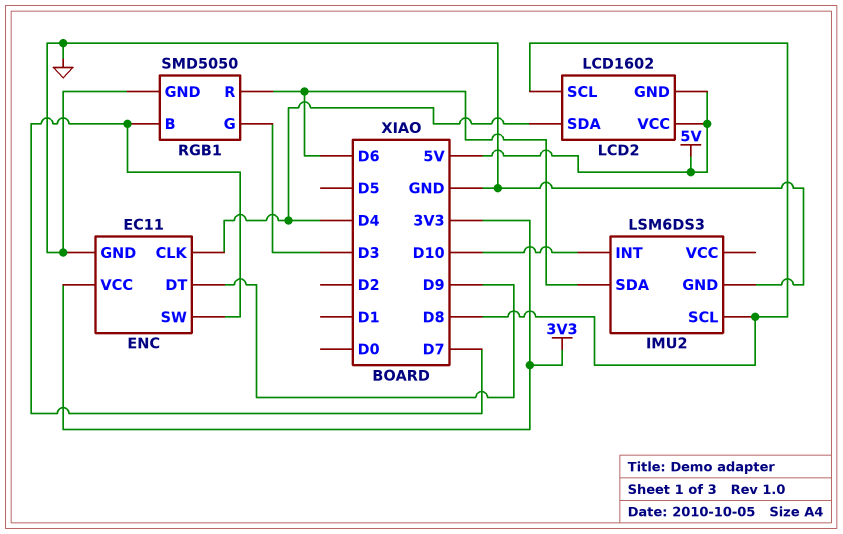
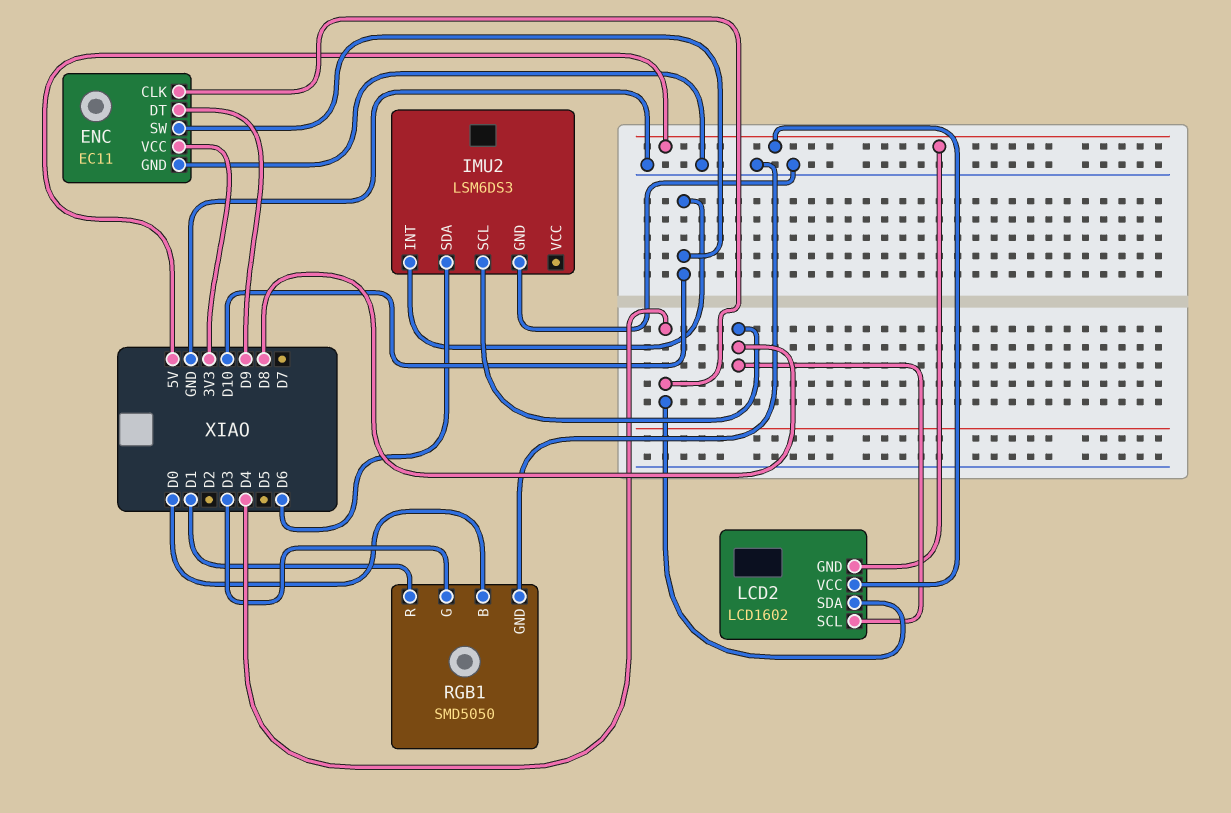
ENC pin SW: D7 -> D10
RGB1 pin B: D7 -> D0
RGB1 pin R: D6 -> D1

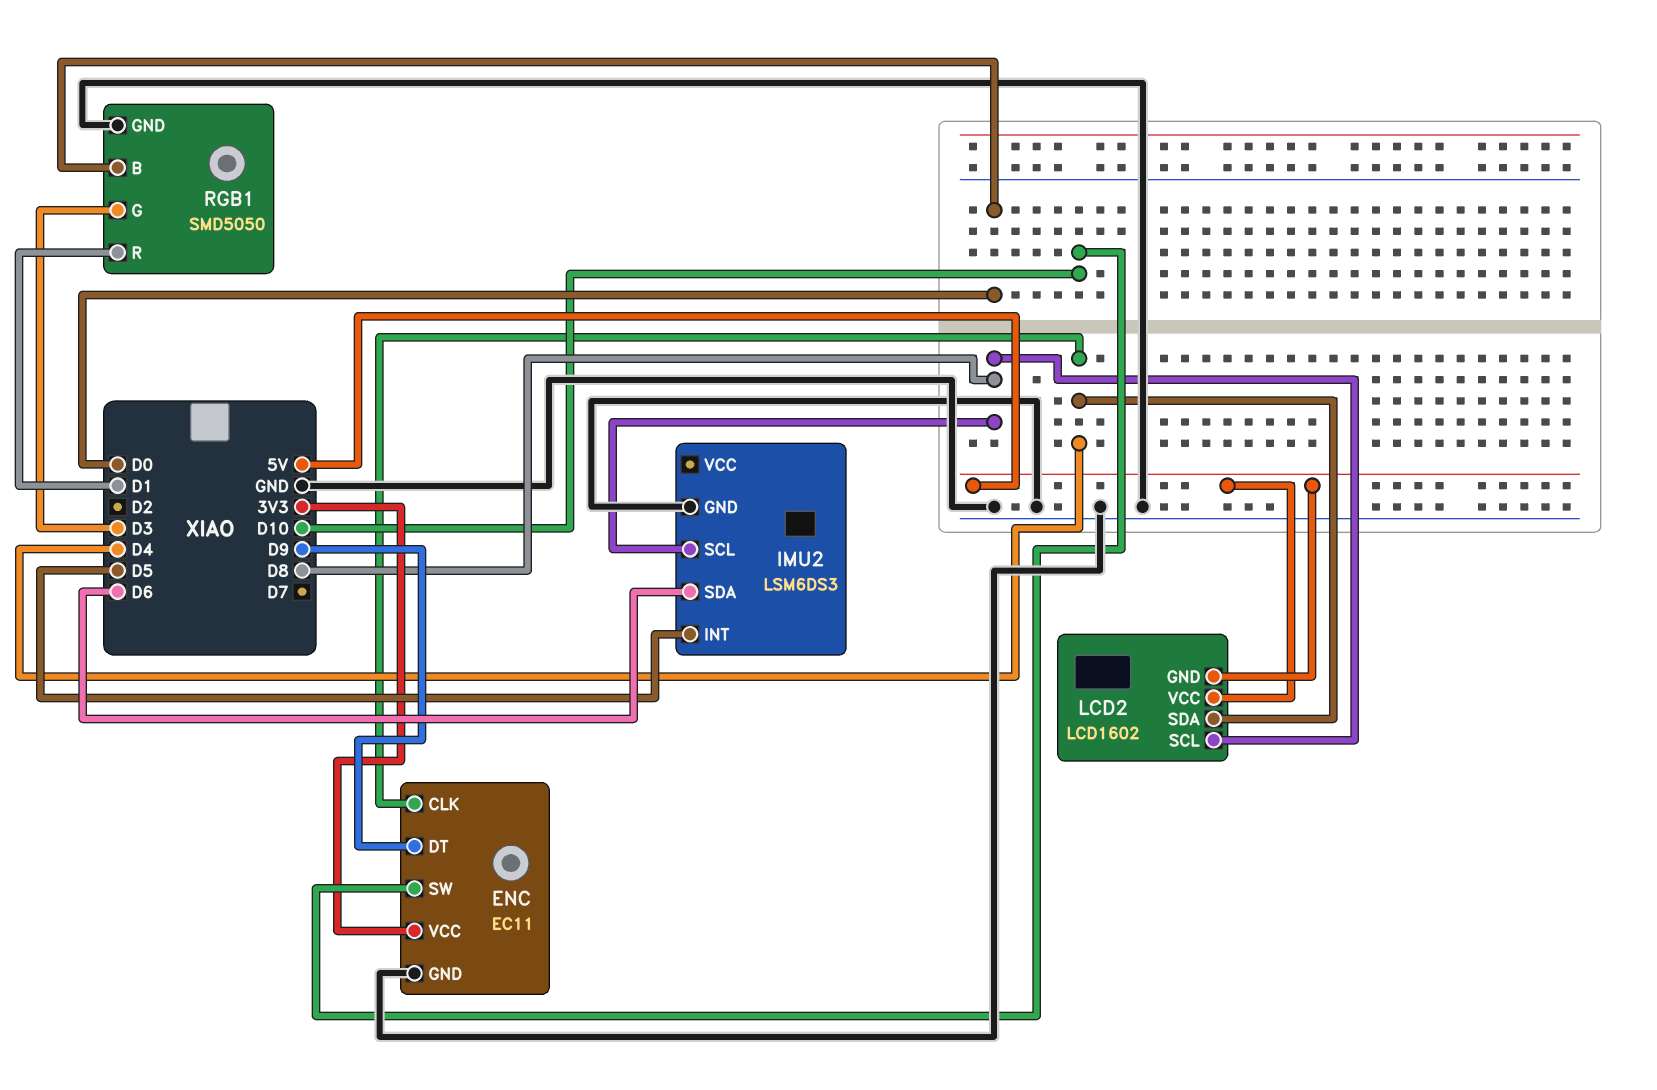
IMU2 pin INT: D10 -> D5

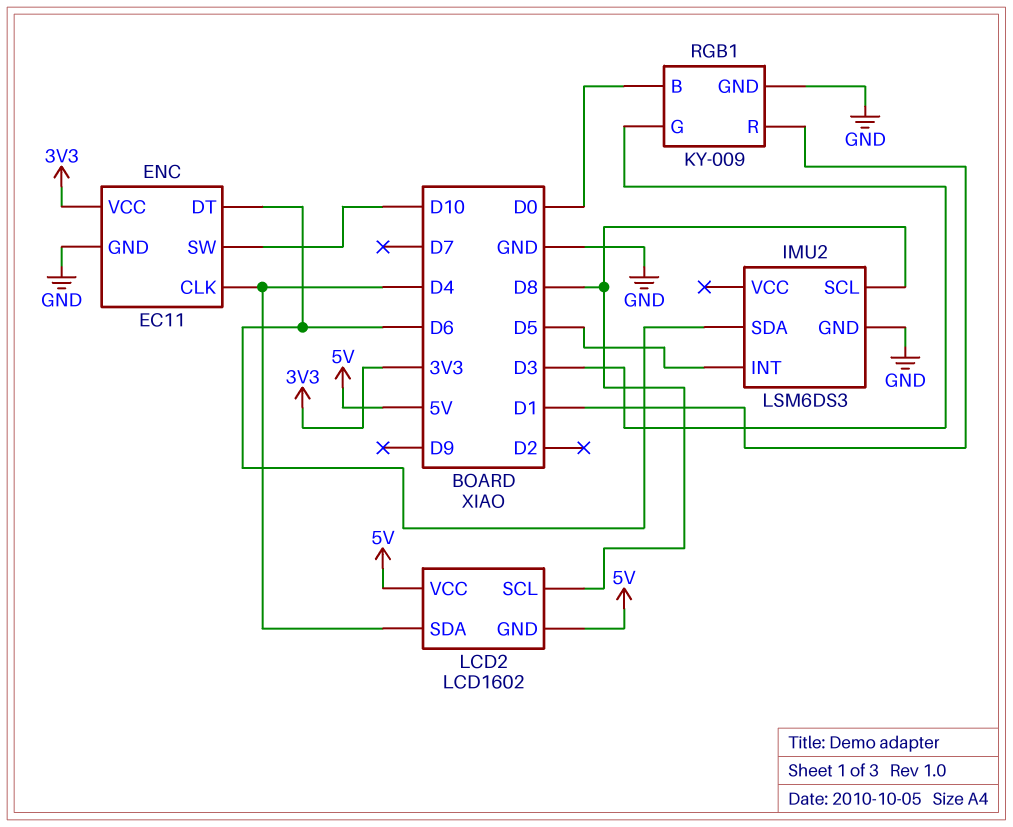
ENC pin DT: D9 -> D6
RGB1: SMD5050 -> KY-009

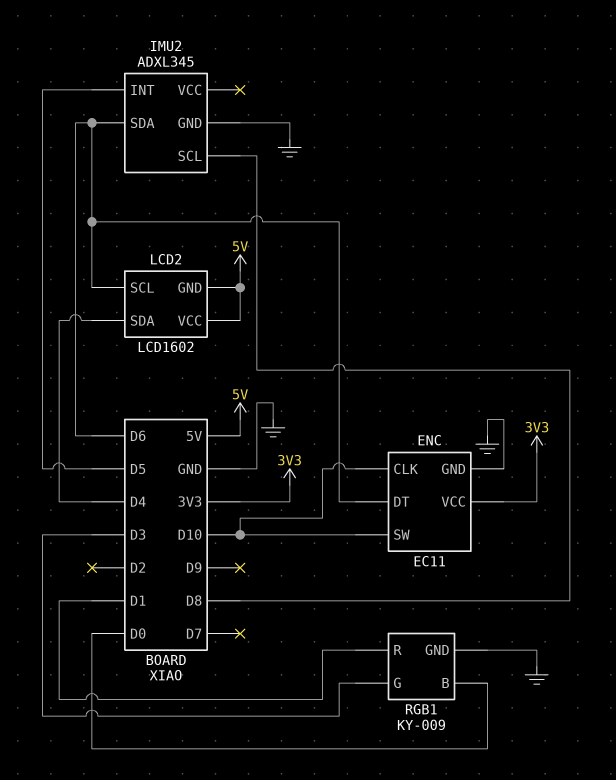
ENC pin CLK: D4 -> D10
IMU2: LSM6DS3 -> ADXL345
LCD2 pin SCL: D8 -> D6

